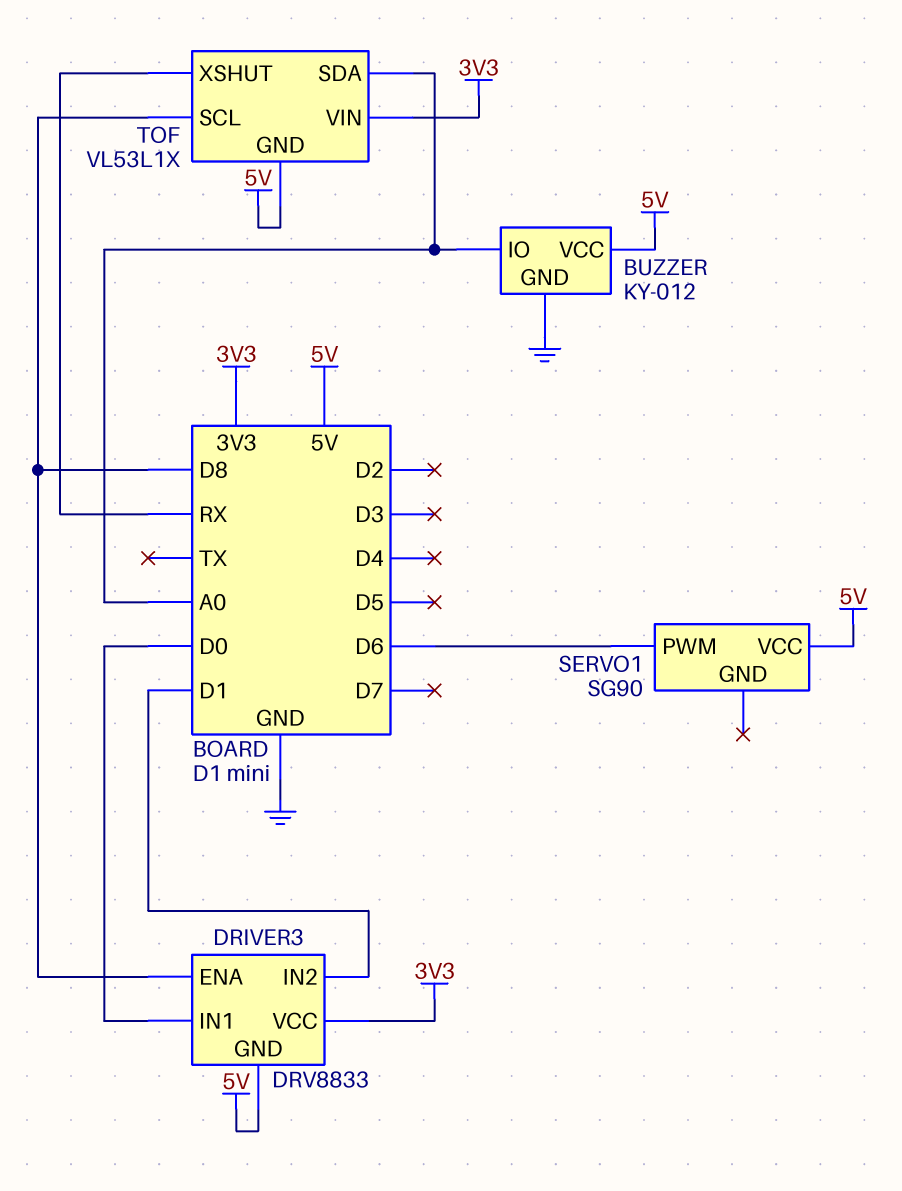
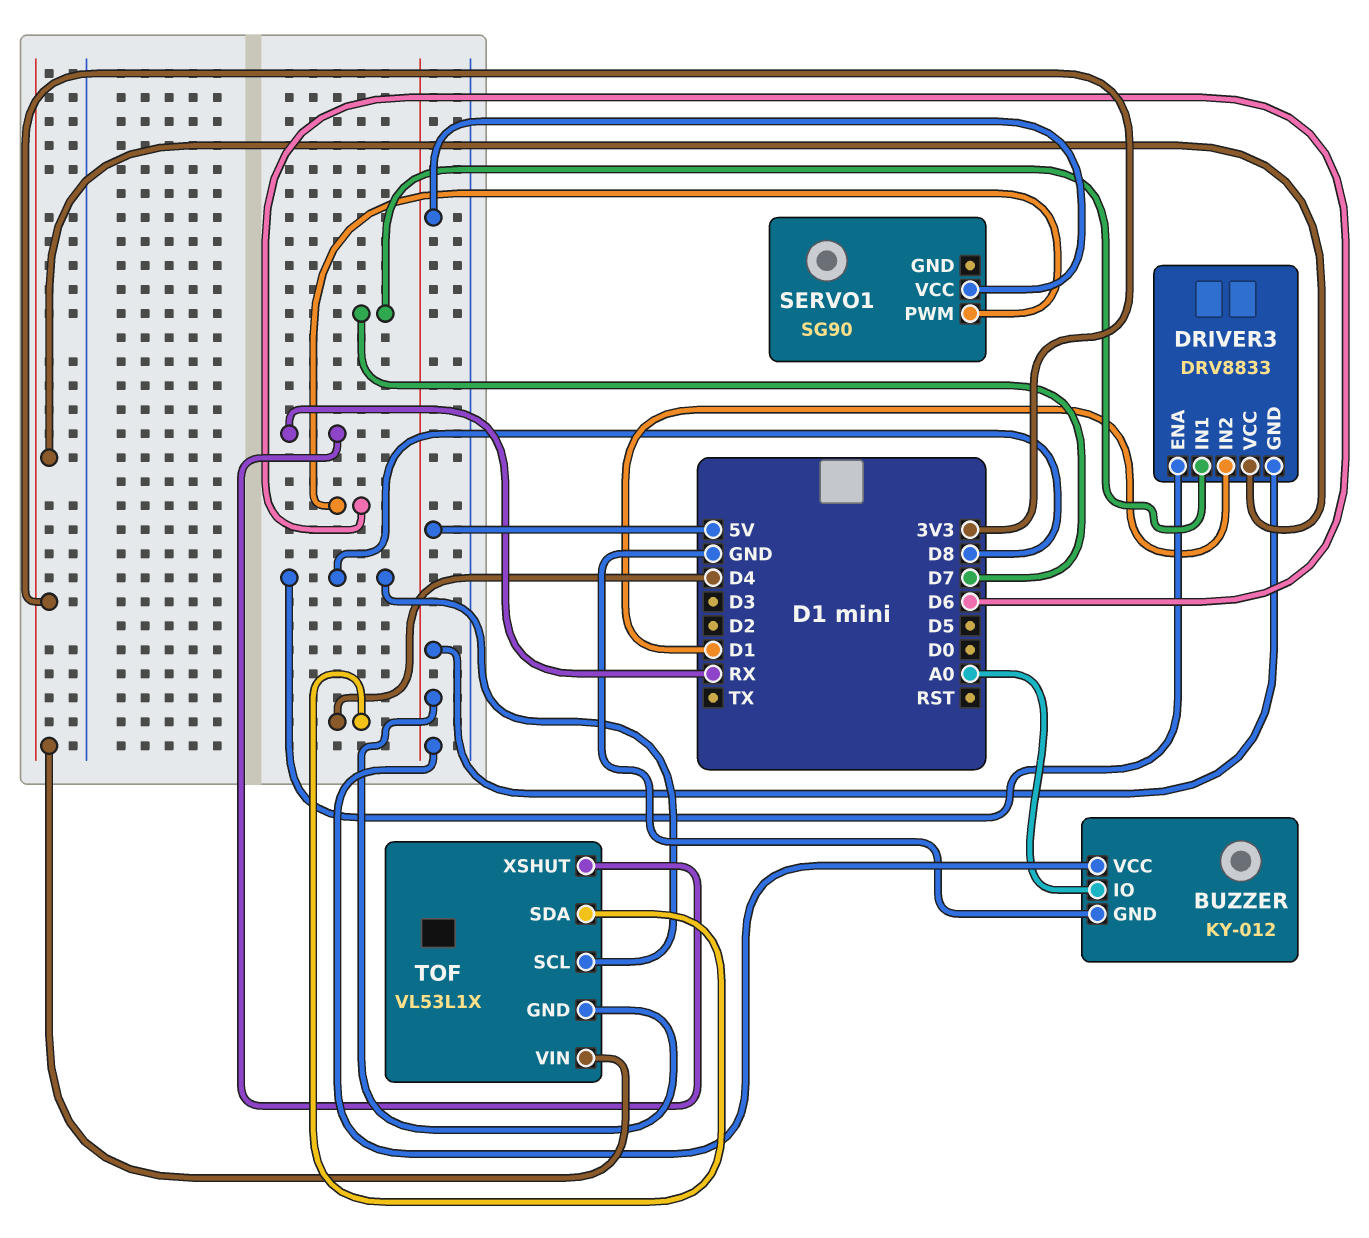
DRIVER3 pin IN1: D0 -> D7
TOF pin SDA: A0 -> D4

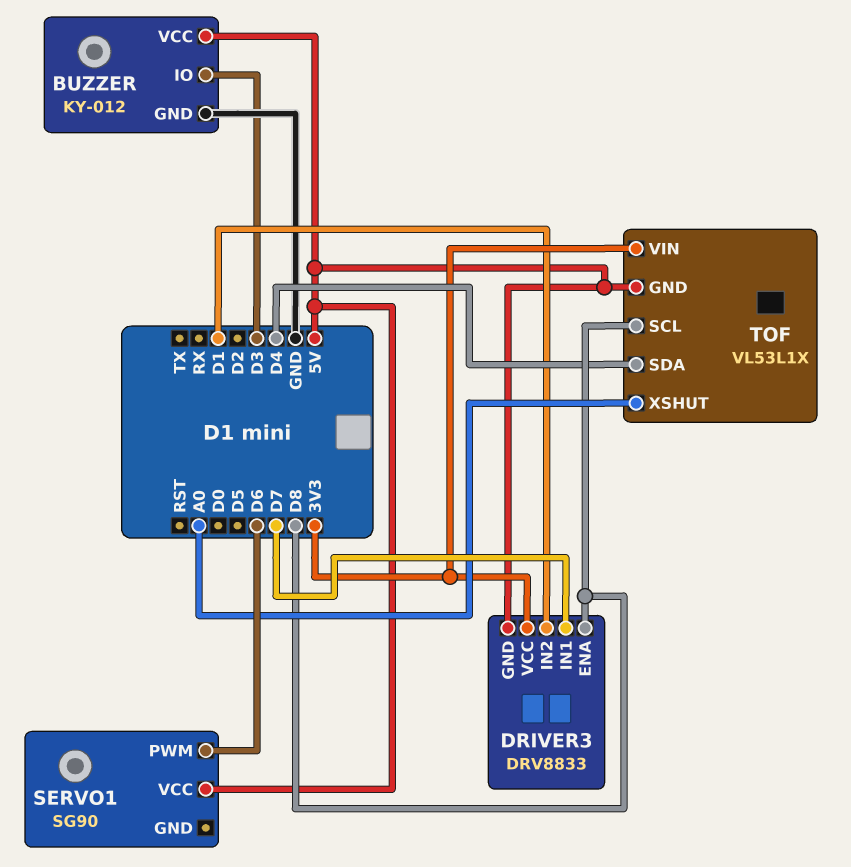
BUZZER pin IO: A0 -> D3
TOF pin XSHUT: RX -> A0

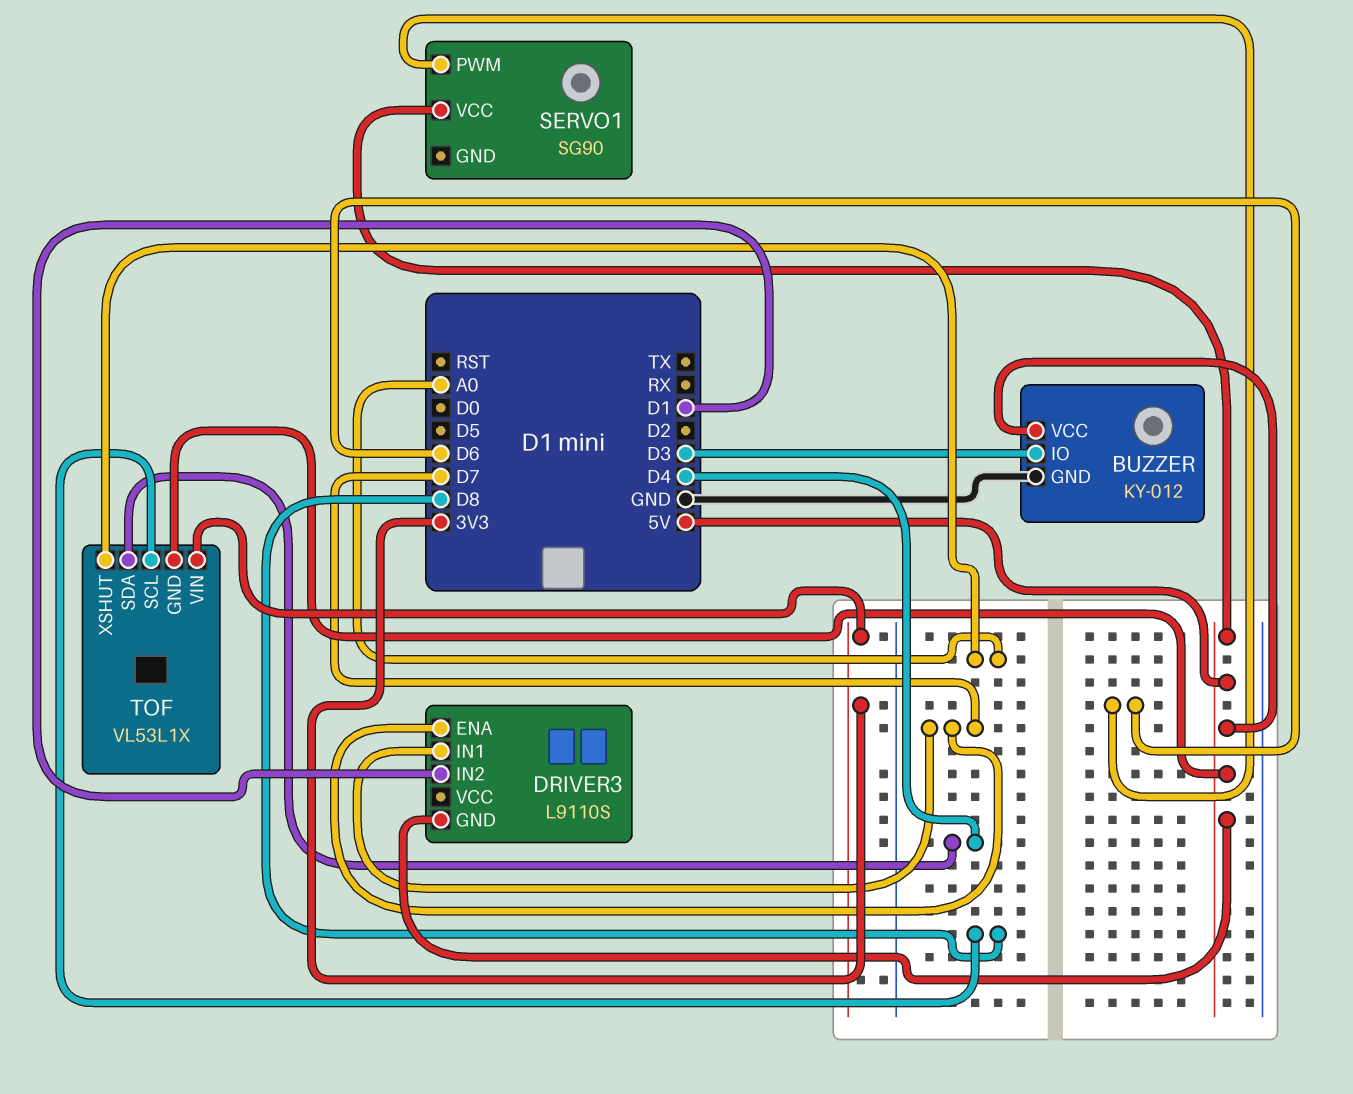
DRIVER3: DRV8833 -> L9110S
DRIVER3 pin ENA: D8 -> D7
DRIVER3 pin VCC: 3V3 -> none

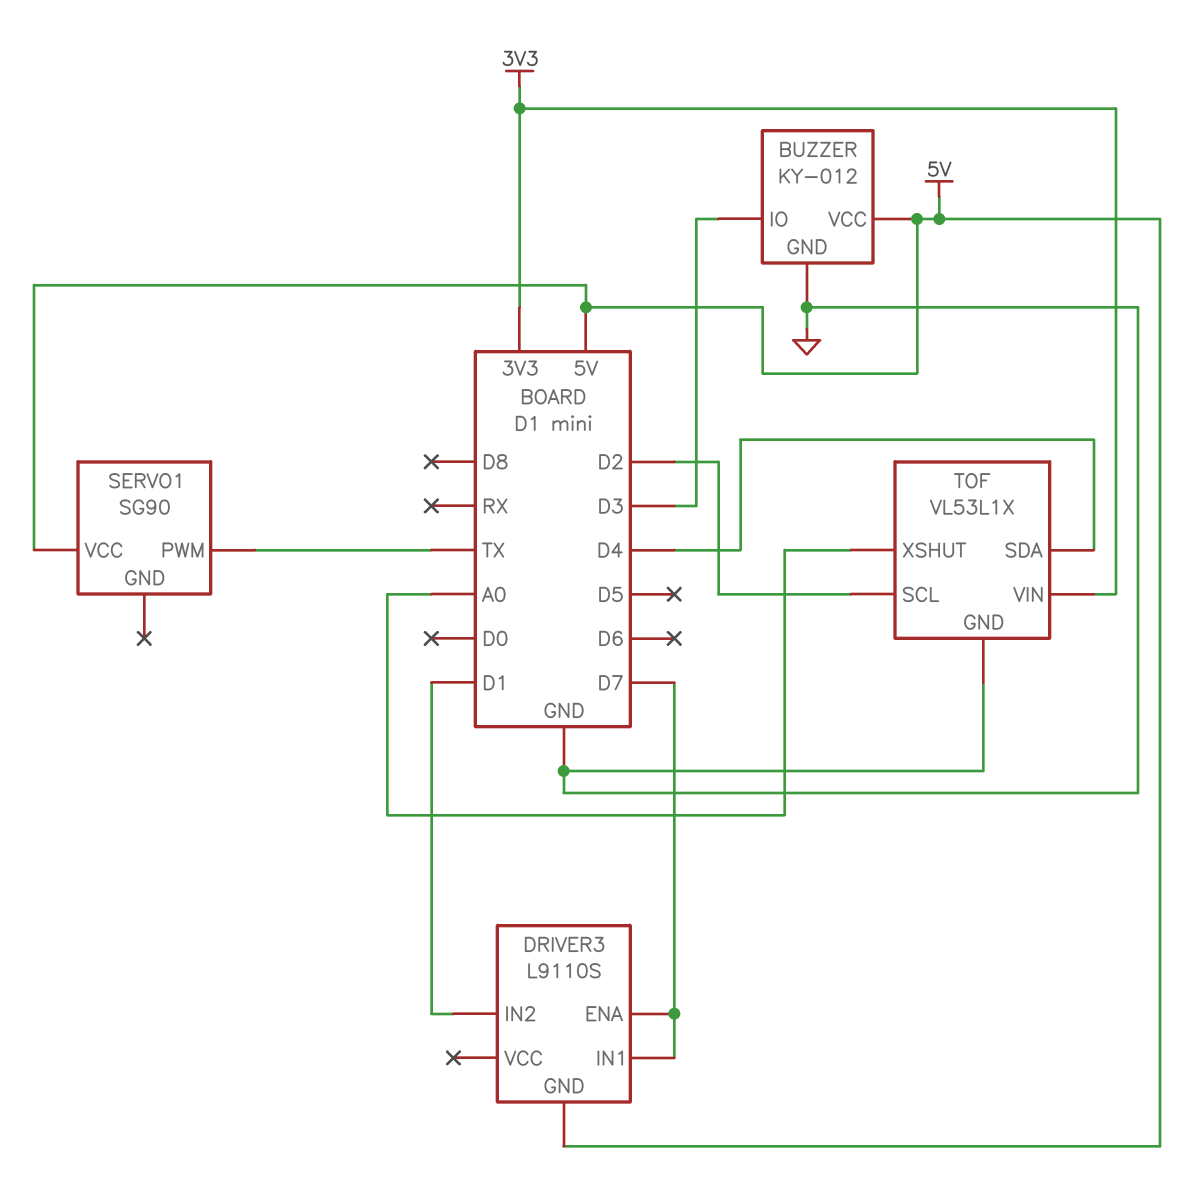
SERVO1 pin PWM: D6 -> TX
TOF pin GND: 5V -> GND
TOF pin SCL: D8 -> D2

